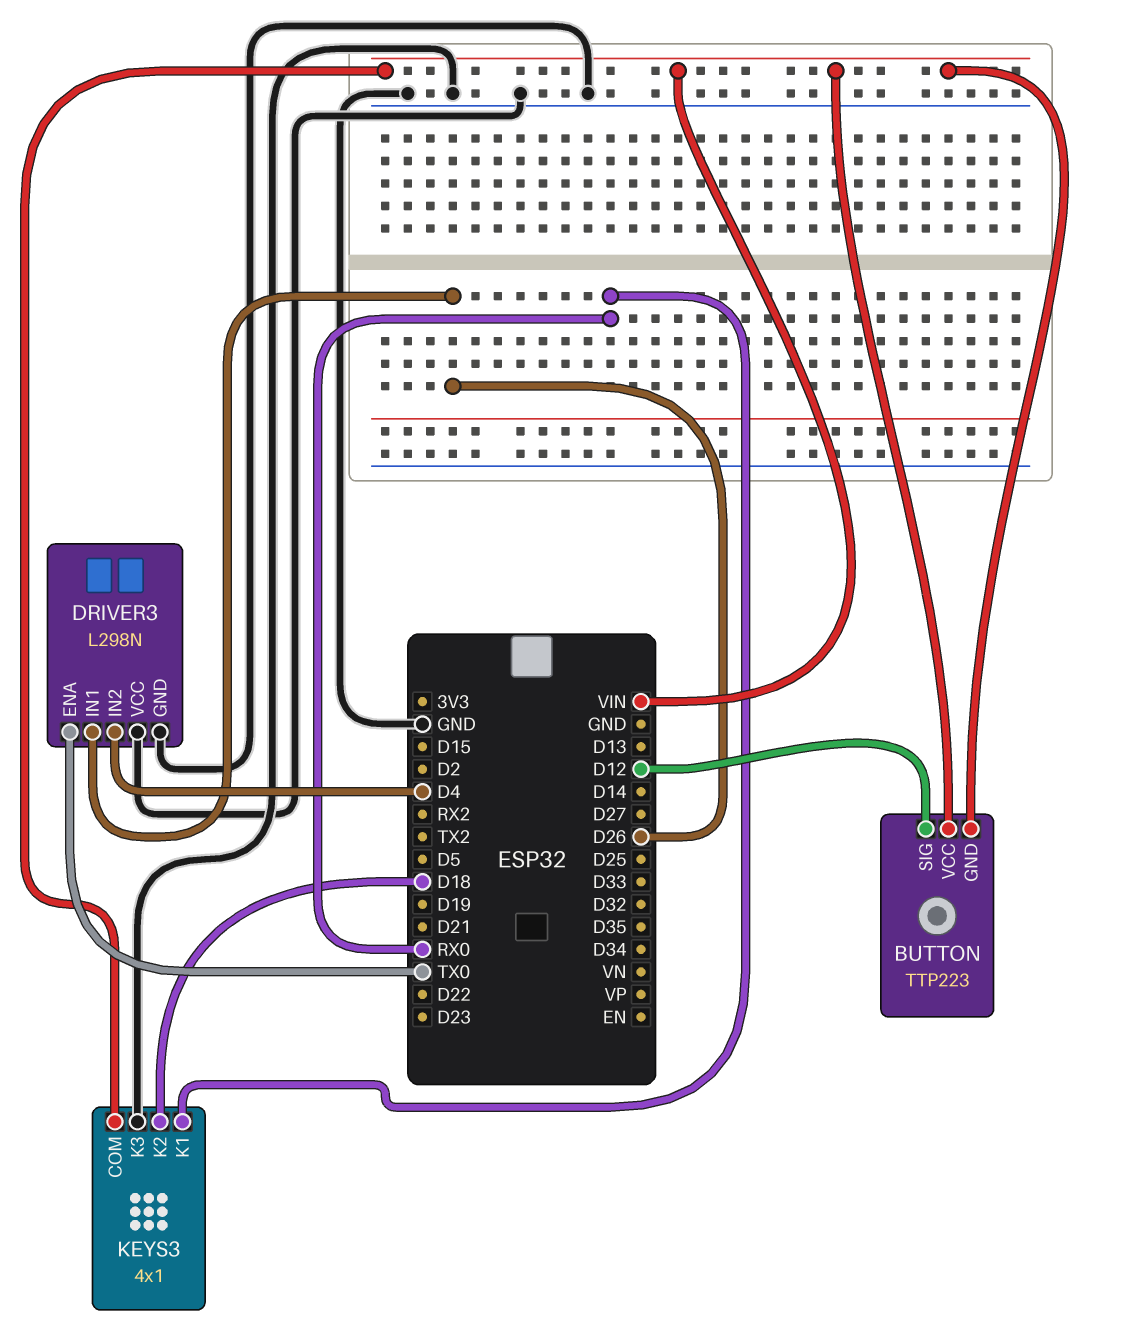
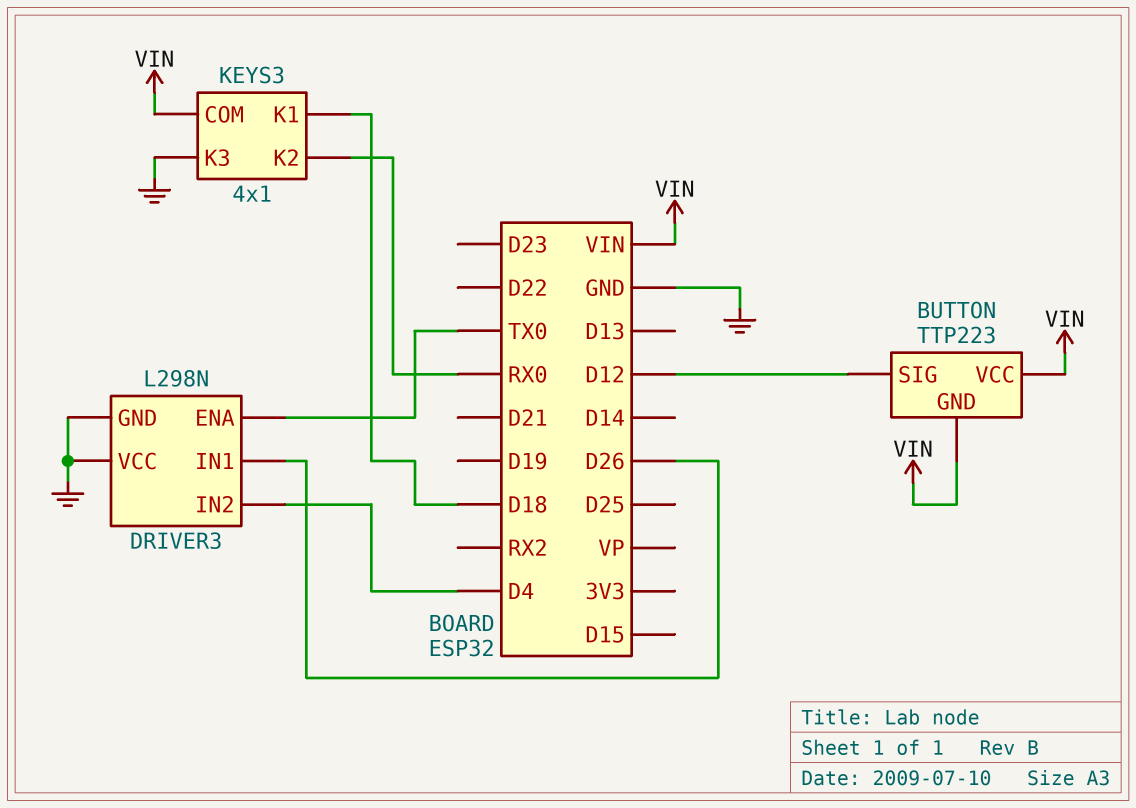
KEYS3 pin K1: RX0 -> D18
KEYS3 pin K2: D18 -> RX0

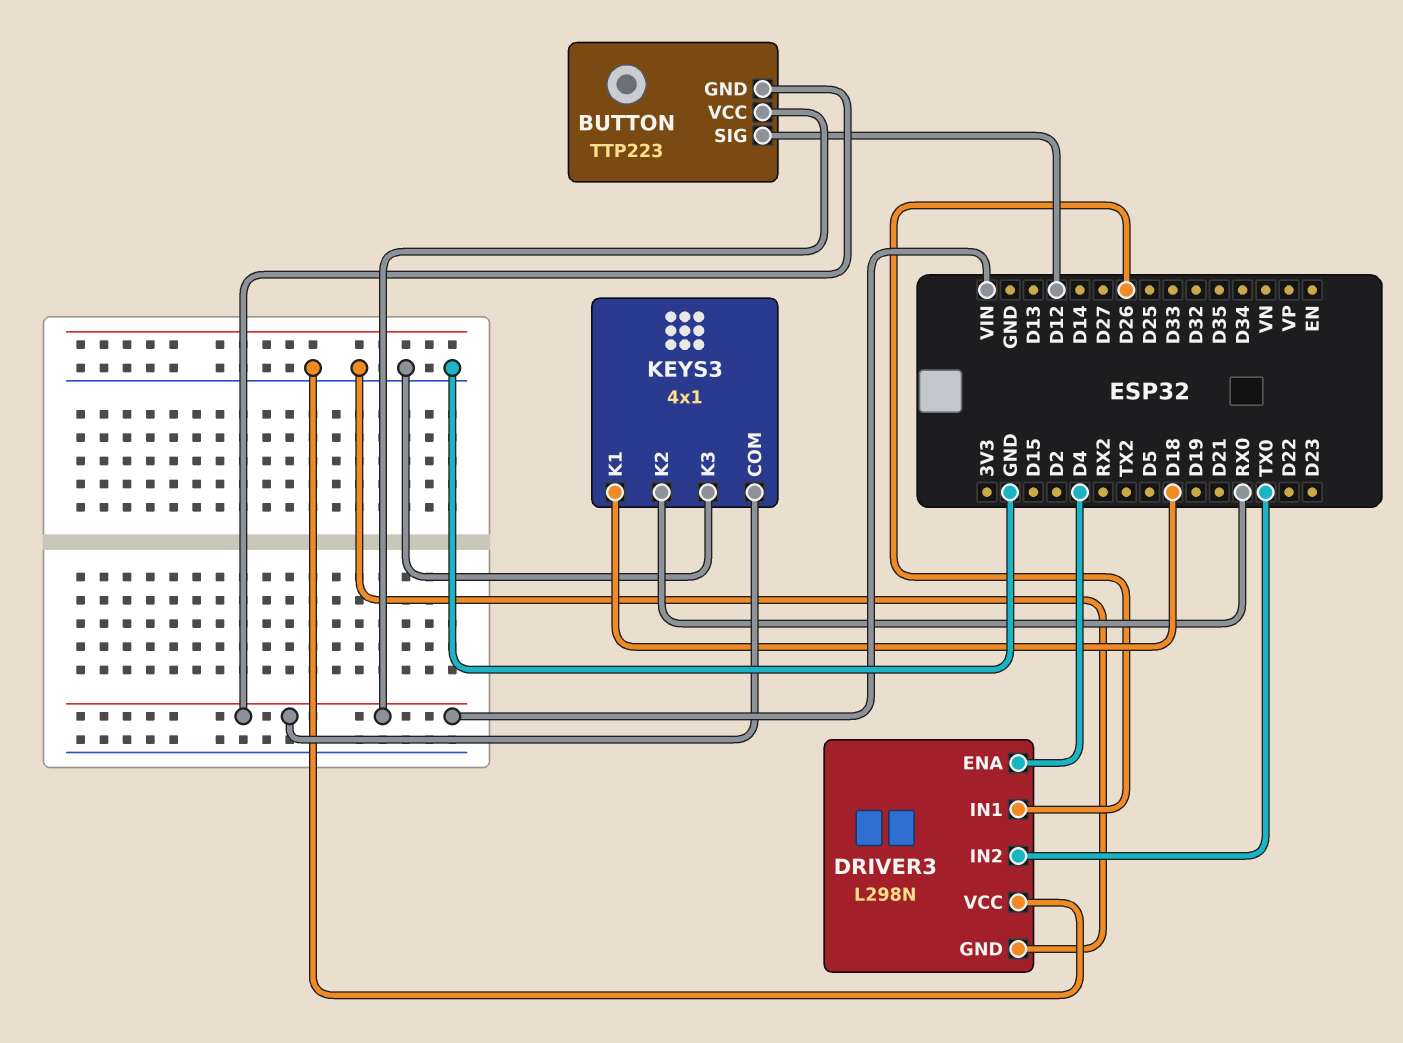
DRIVER3 pin ENA: TX0 -> D4
DRIVER3 pin IN2: D4 -> TX0

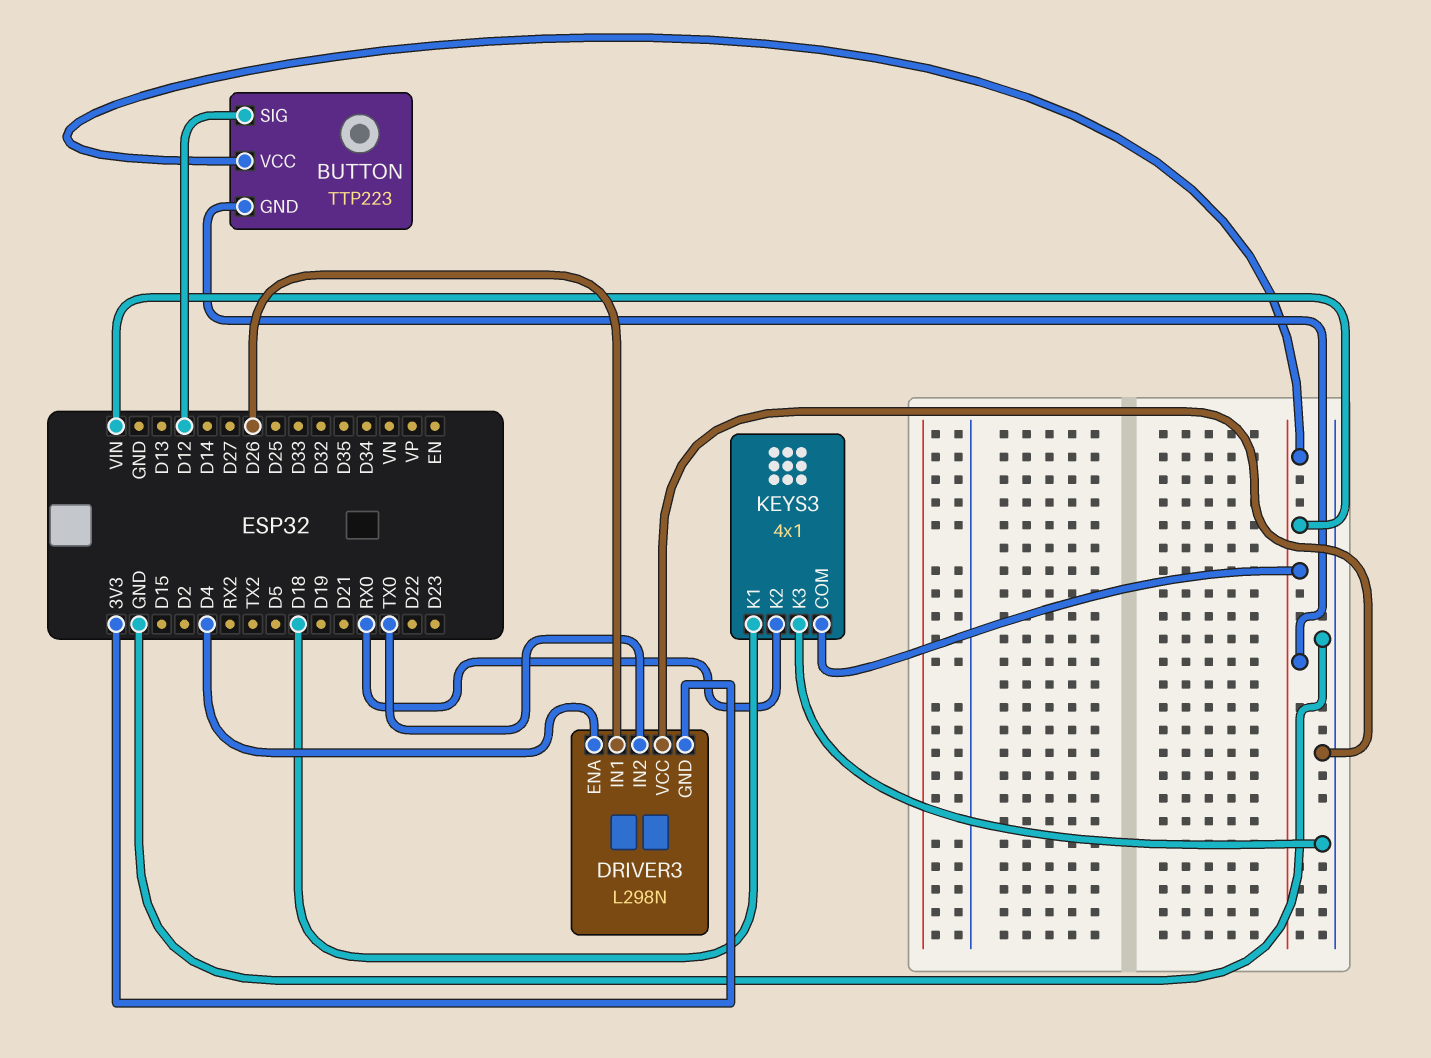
DRIVER3 pin GND: GND -> 3V3

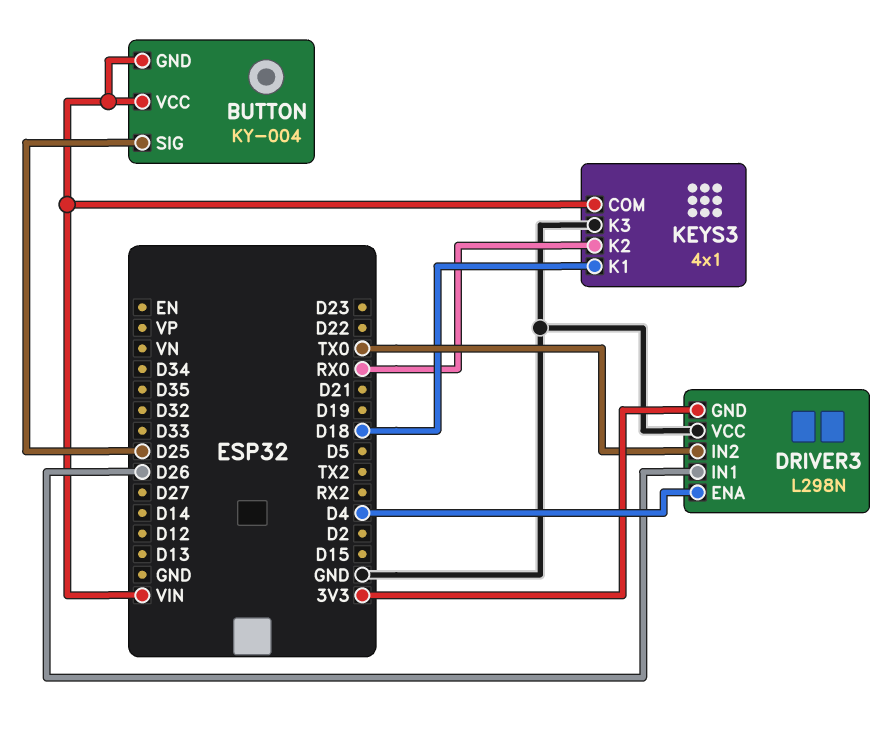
BUTTON: TTP223 -> KY-004
BUTTON pin SIG: D12 -> D25

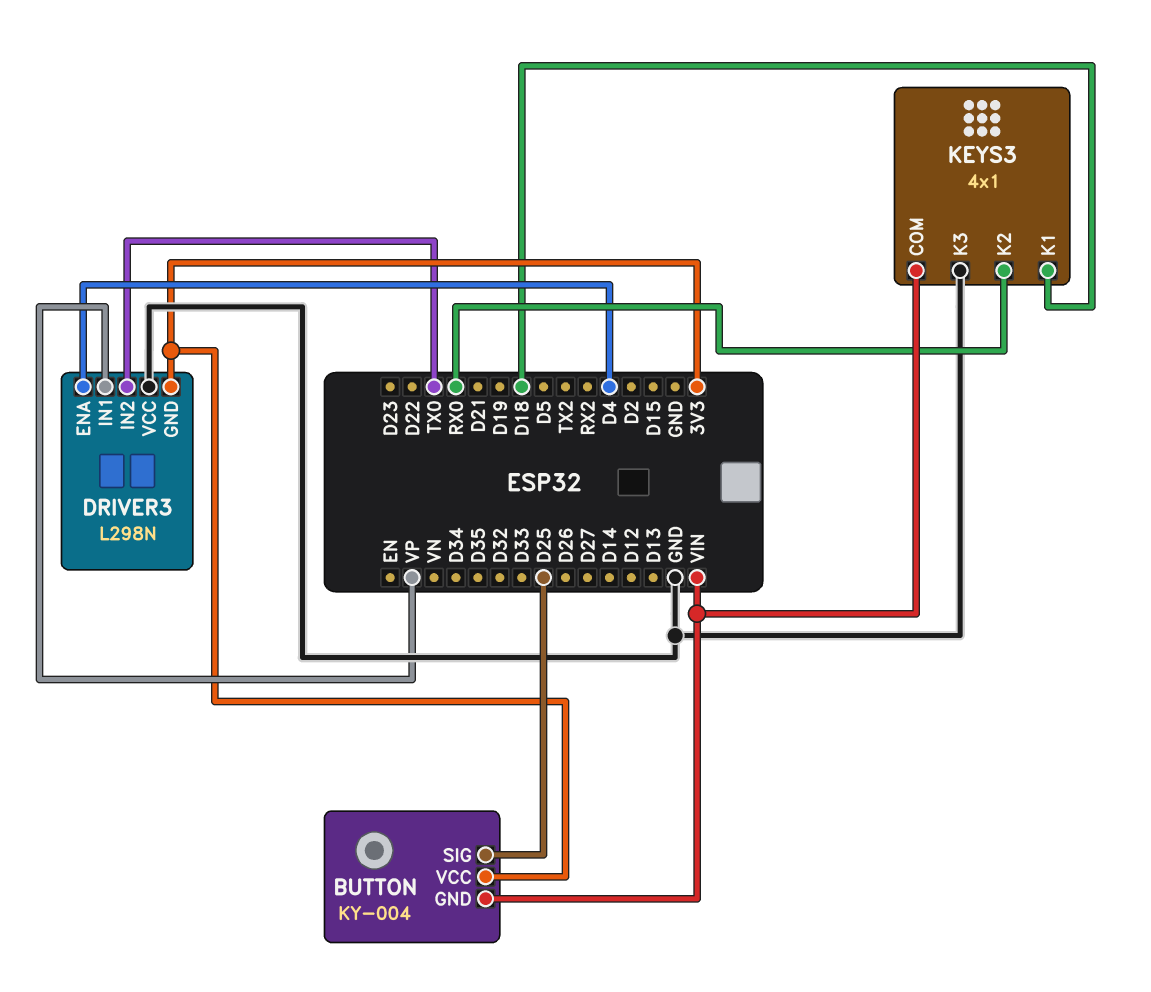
BUTTON pin VCC: VIN -> 3V3
DRIVER3 pin IN1: D26 -> VP

